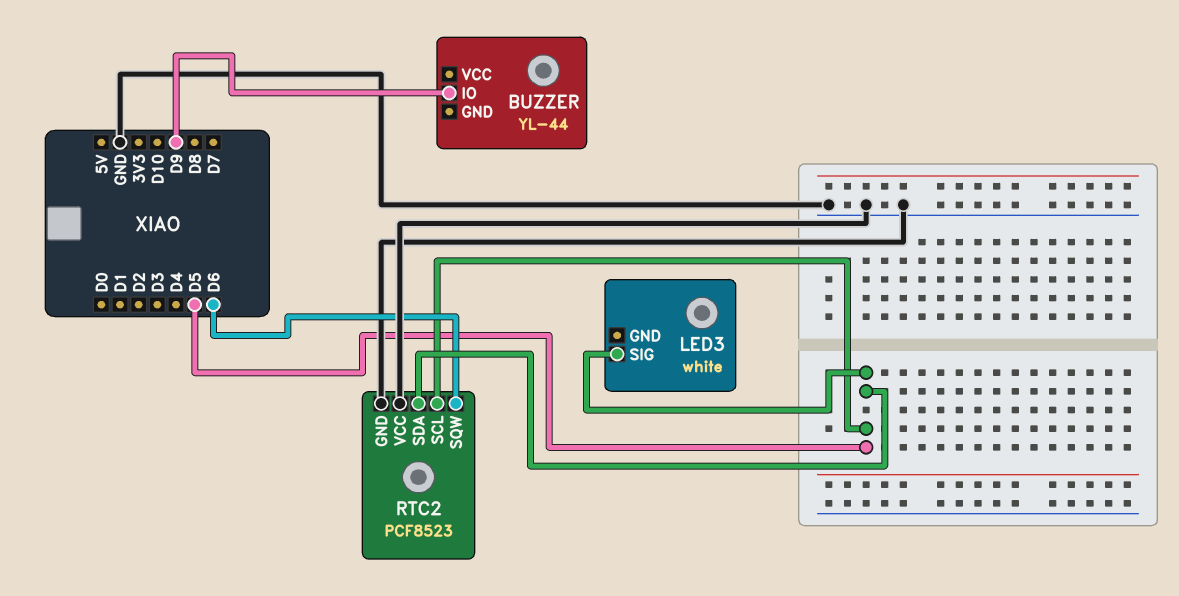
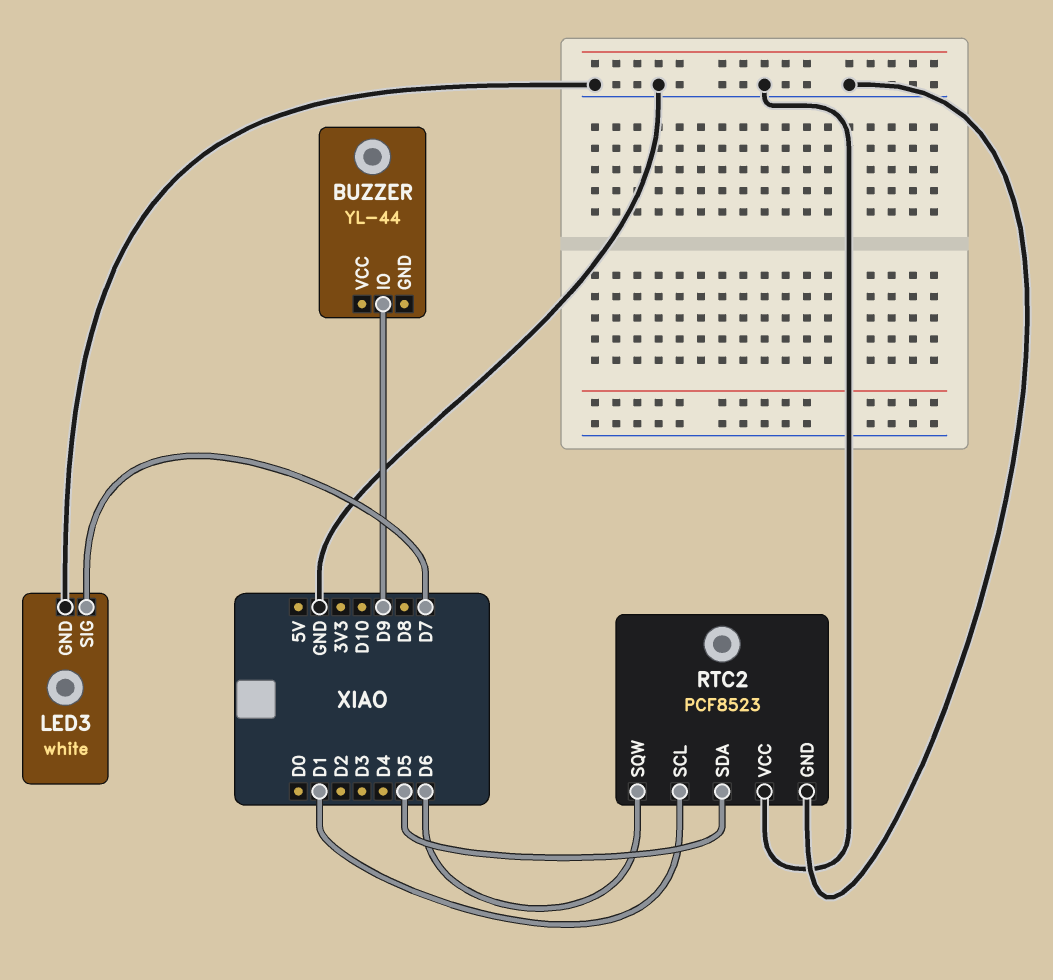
LED3 pin GND: none -> GND
LED3 pin SIG: D5 -> D7
RTC2 pin SCL: D5 -> D1

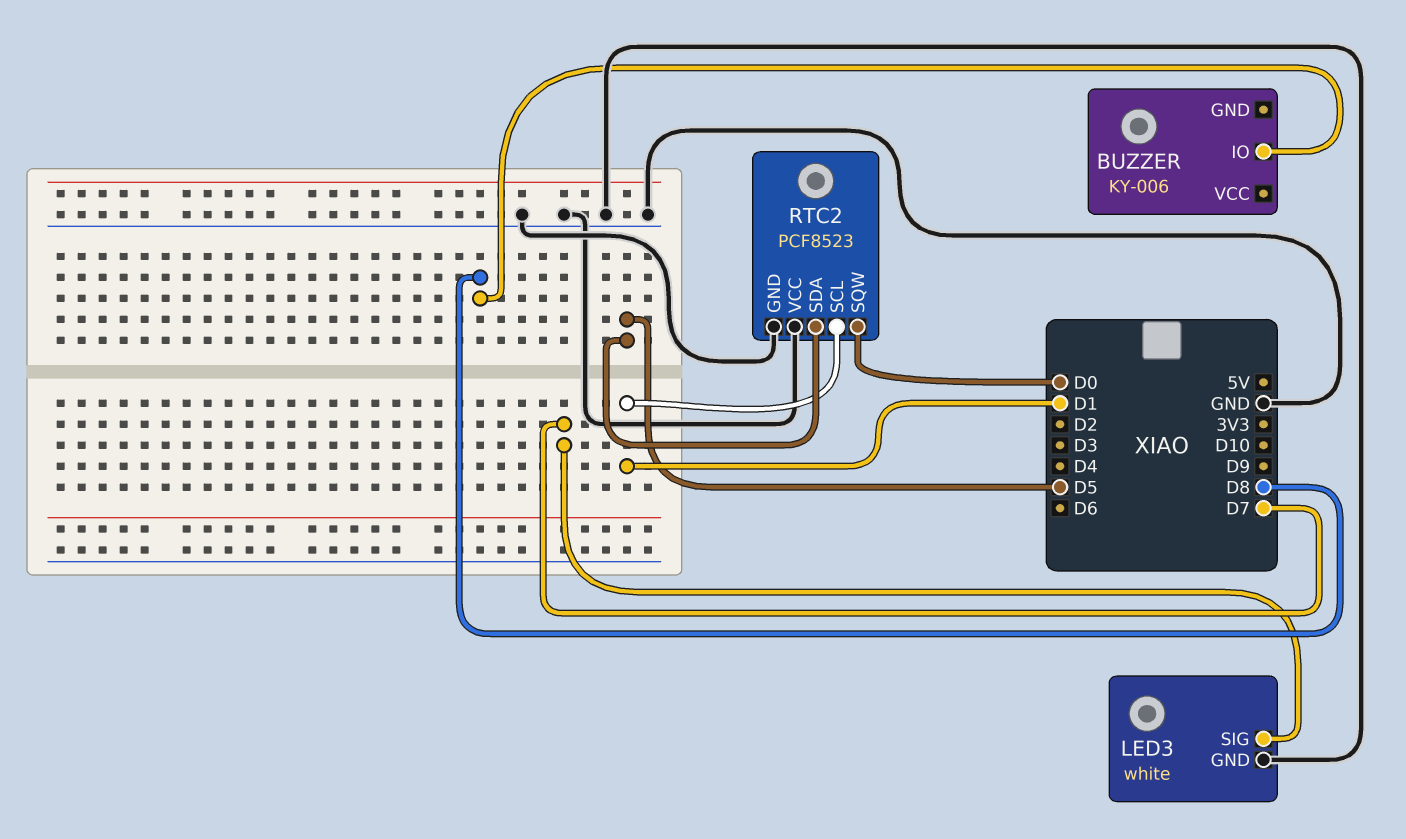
BUZZER: YL-44 -> KY-006
BUZZER pin IO: D9 -> D8
RTC2 pin SQW: D6 -> D0

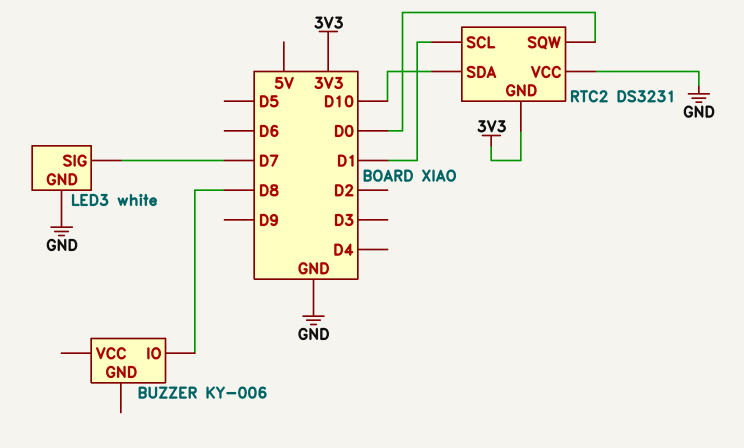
RTC2: PCF8523 -> DS3231
RTC2 pin GND: GND -> 3V3
RTC2 pin SDA: D5 -> D10

